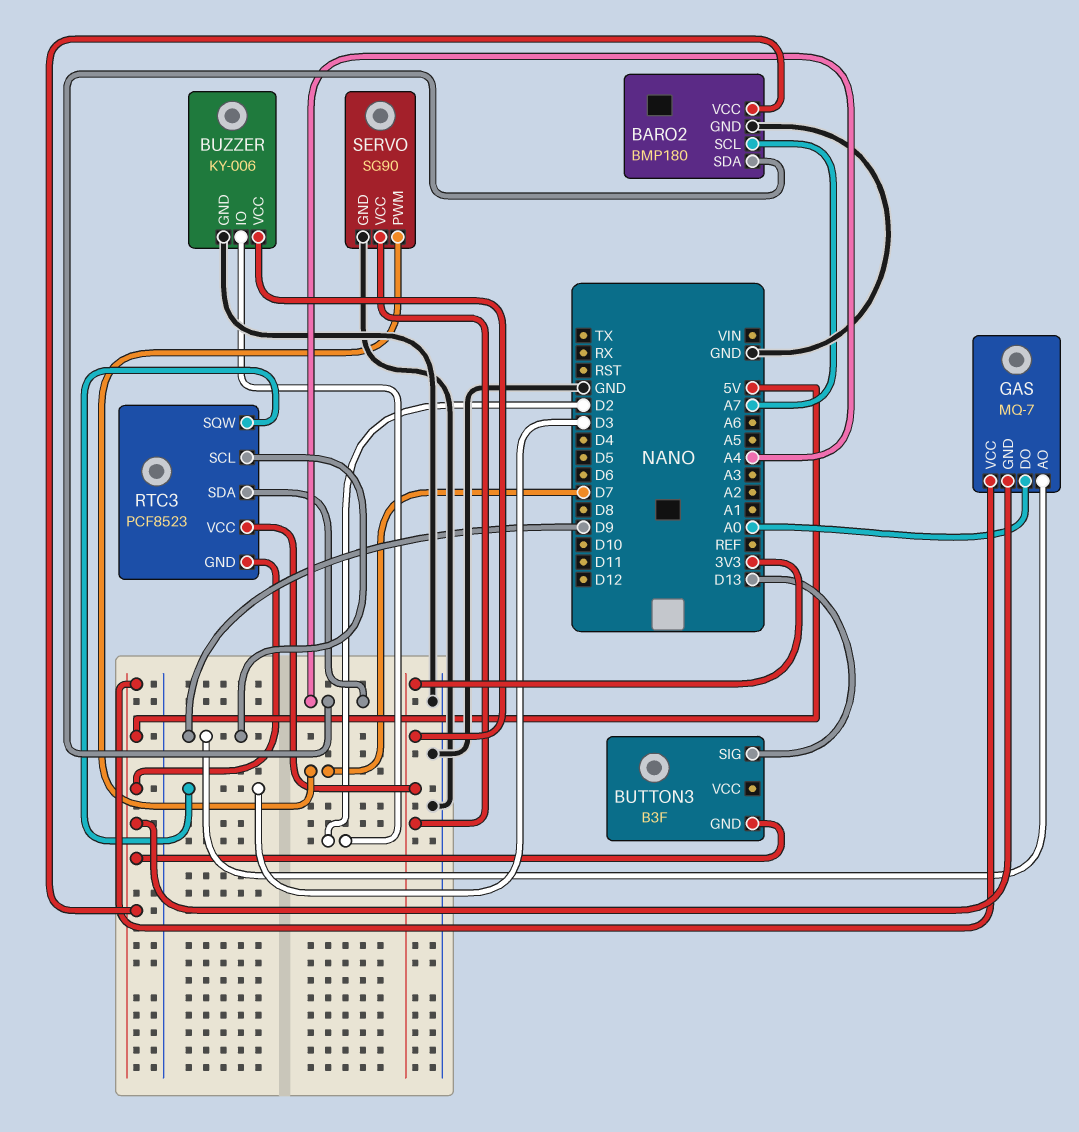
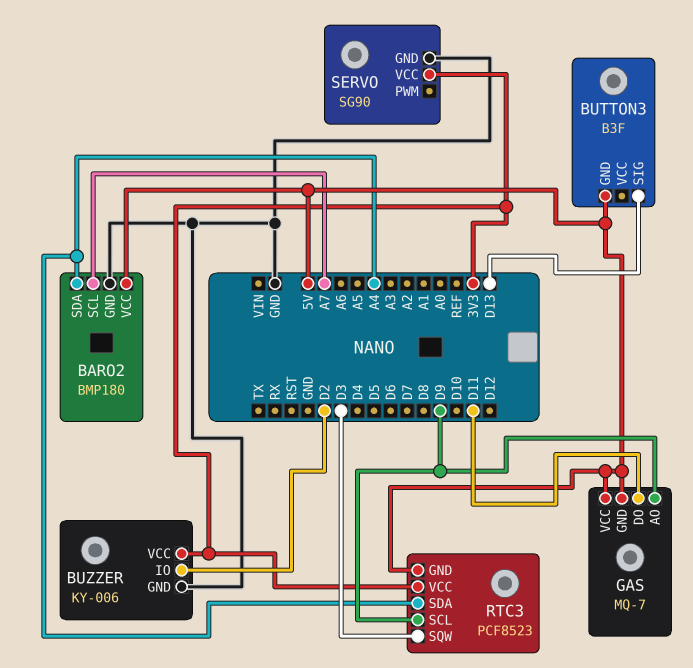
GAS pin DO: A0 -> D11
SERVO pin PWM: D7 -> none

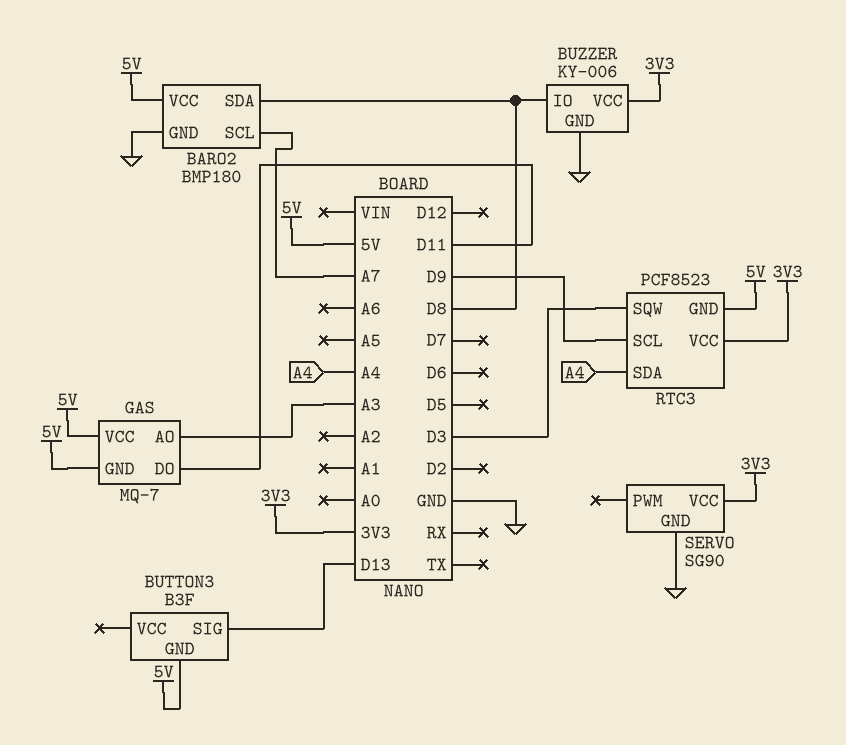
BARO2 pin SDA: A4 -> D8
BUZZER pin IO: D2 -> D8
GAS pin AO: D9 -> A3

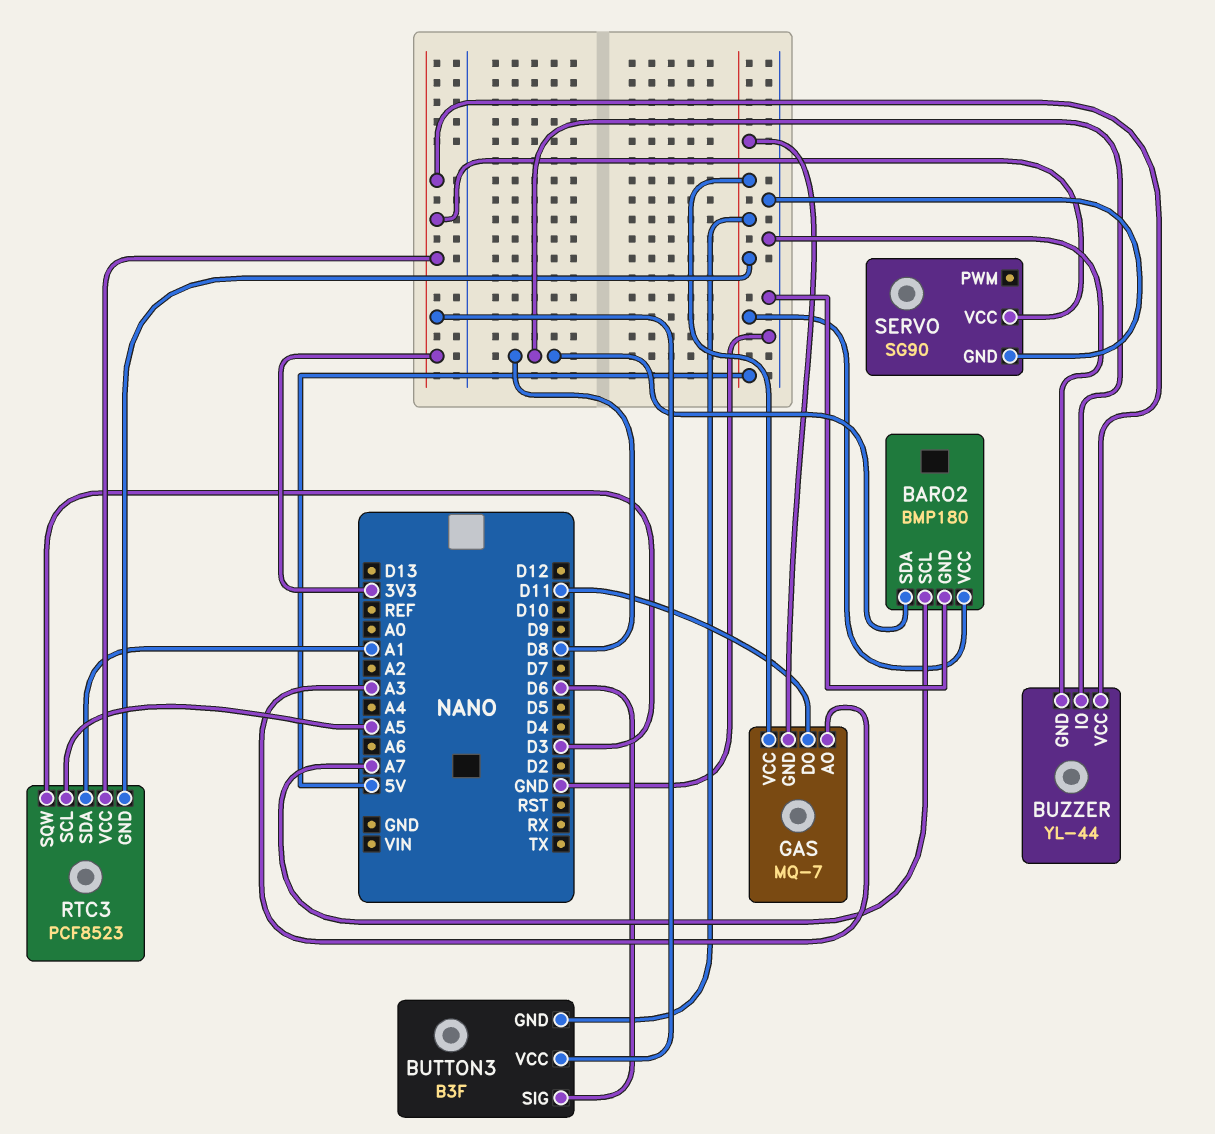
BUTTON3 pin SIG: D13 -> D6
BUTTON3 pin VCC: none -> 3V3
BUZZER: KY-006 -> YL-44
RTC3 pin SCL: D9 -> A5
RTC3 pin SDA: A4 -> A1

